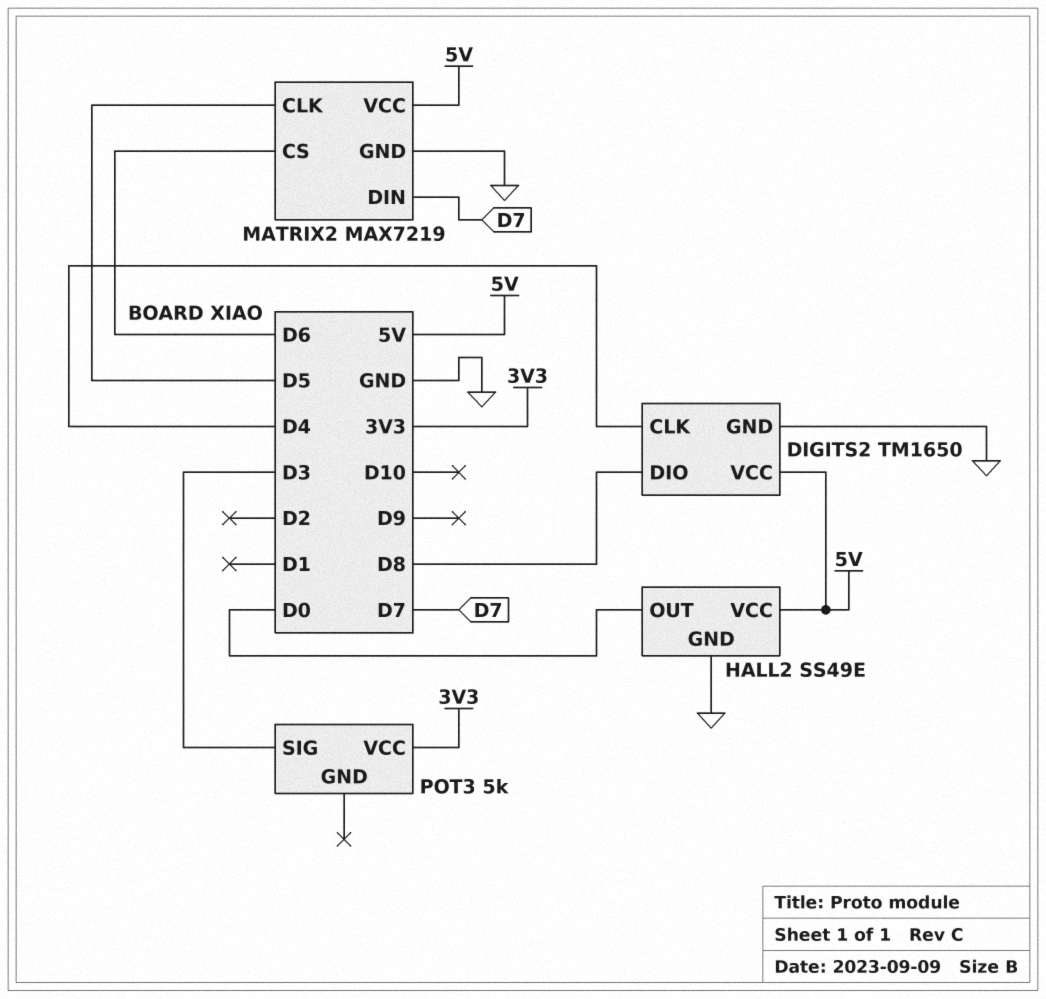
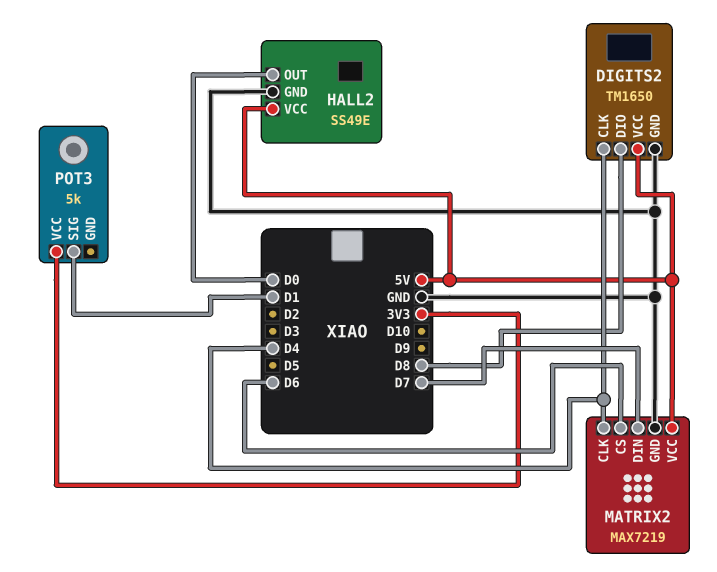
MATRIX2 pin CLK: D5 -> D4
POT3 pin SIG: D3 -> D1

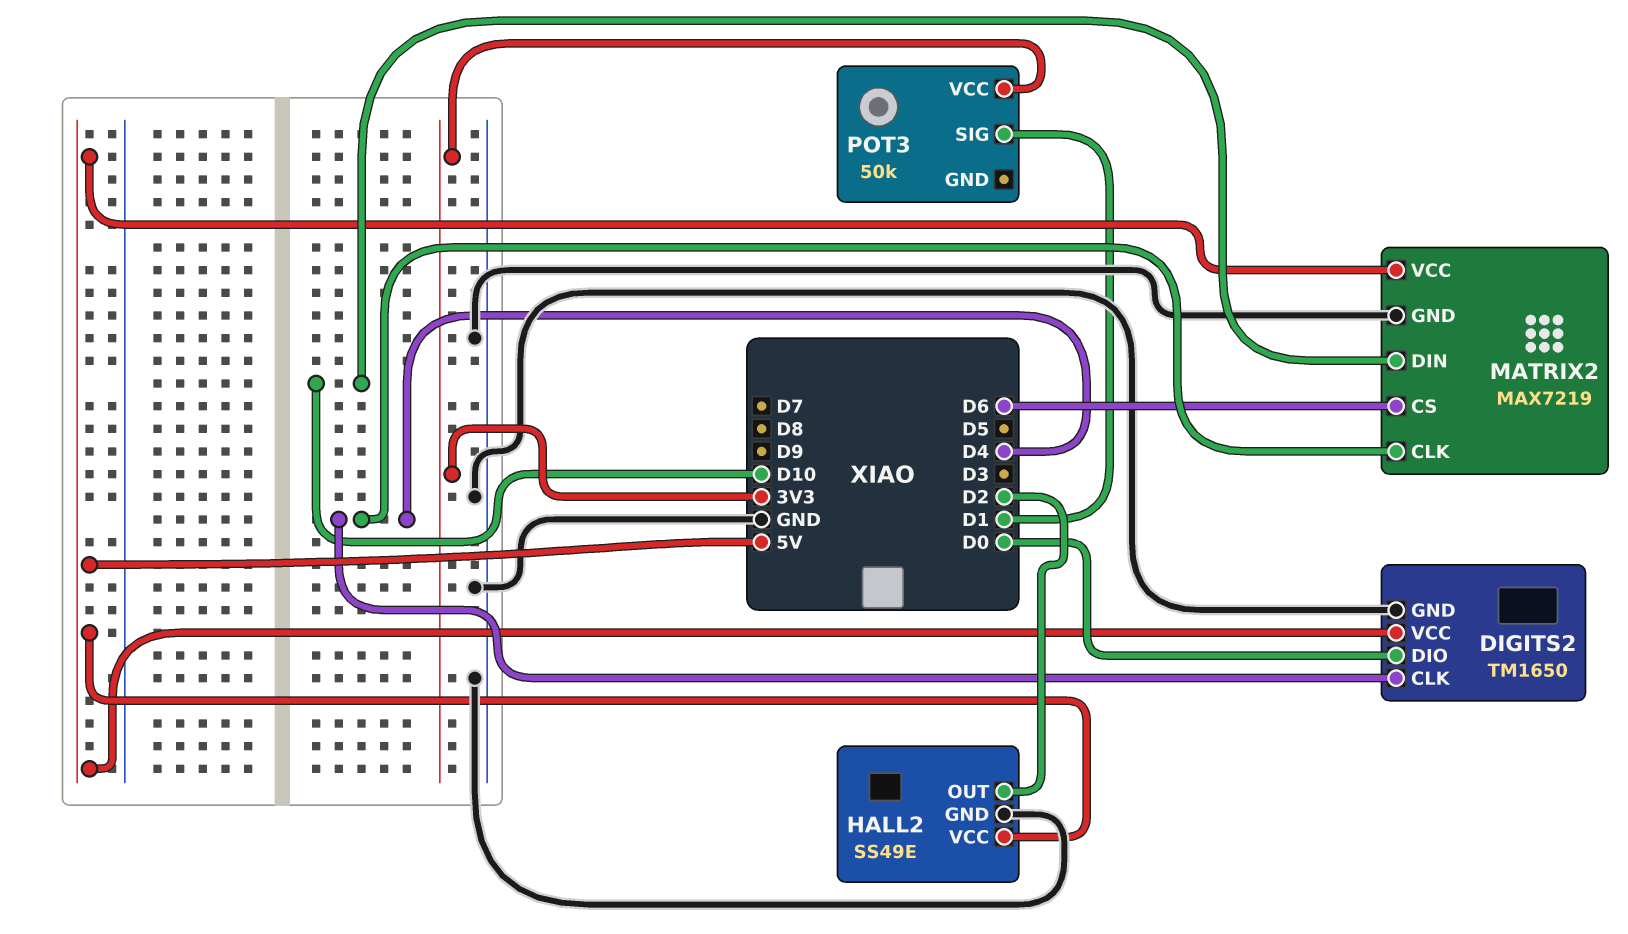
DIGITS2 pin DIO: D8 -> D0
HALL2 pin OUT: D0 -> D2
MATRIX2 pin DIN: D7 -> D10
POT3: 5k -> 50k

